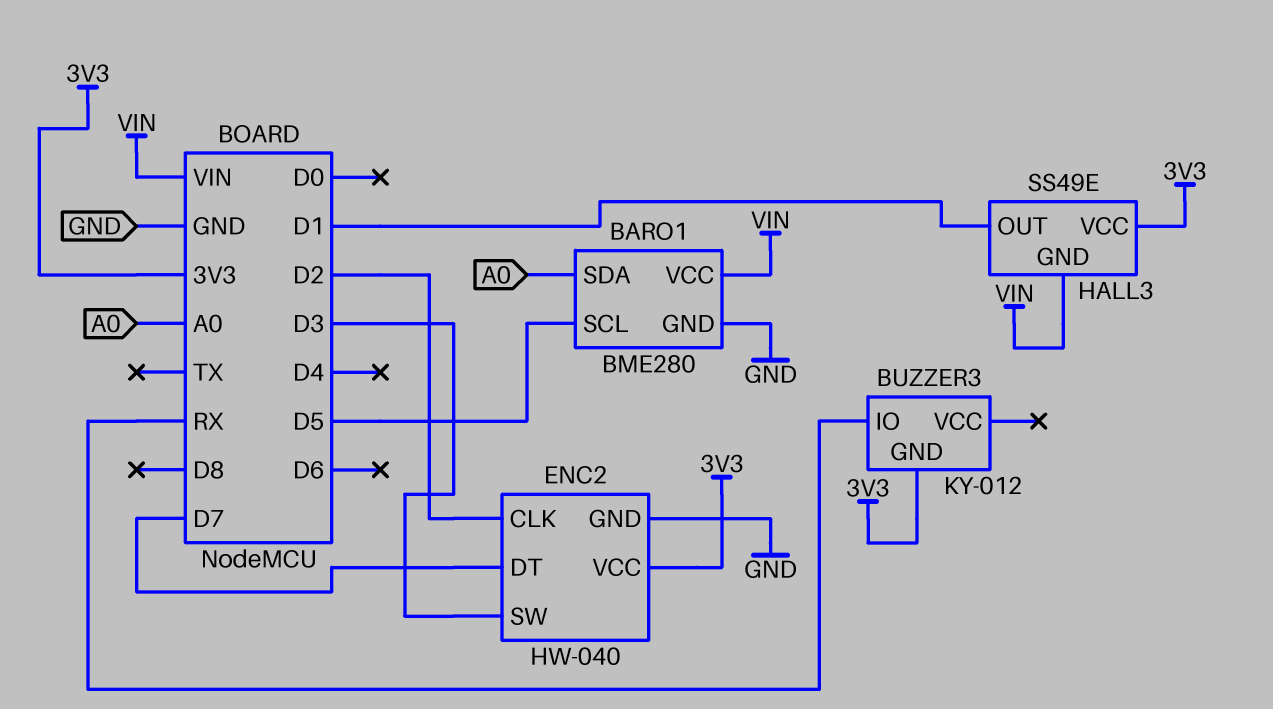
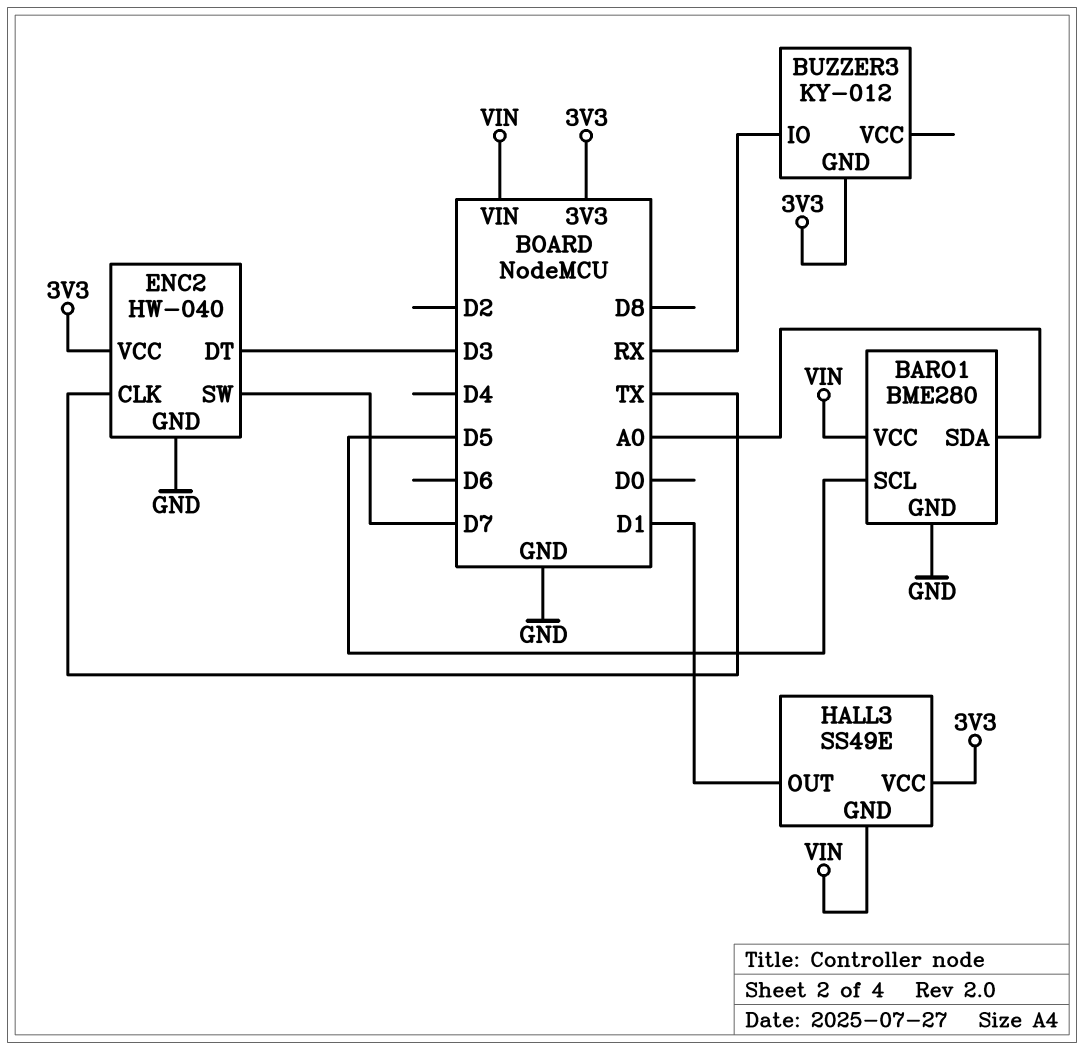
ENC2 pin CLK: D2 -> TX
ENC2 pin DT: D7 -> D3
ENC2 pin SW: D3 -> D7

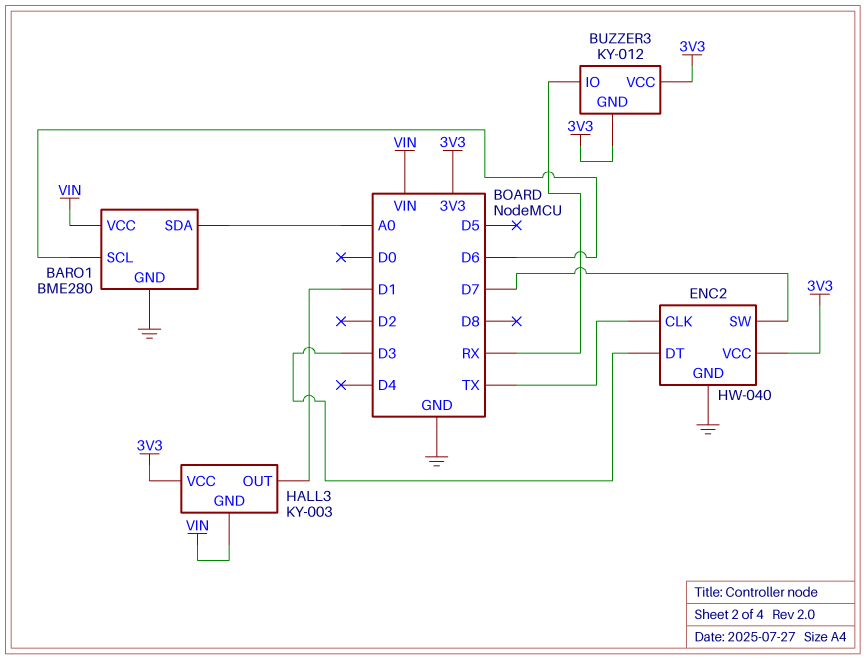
BARO1 pin SCL: D5 -> D6
BUZZER3 pin VCC: none -> 3V3
HALL3: SS49E -> KY-003

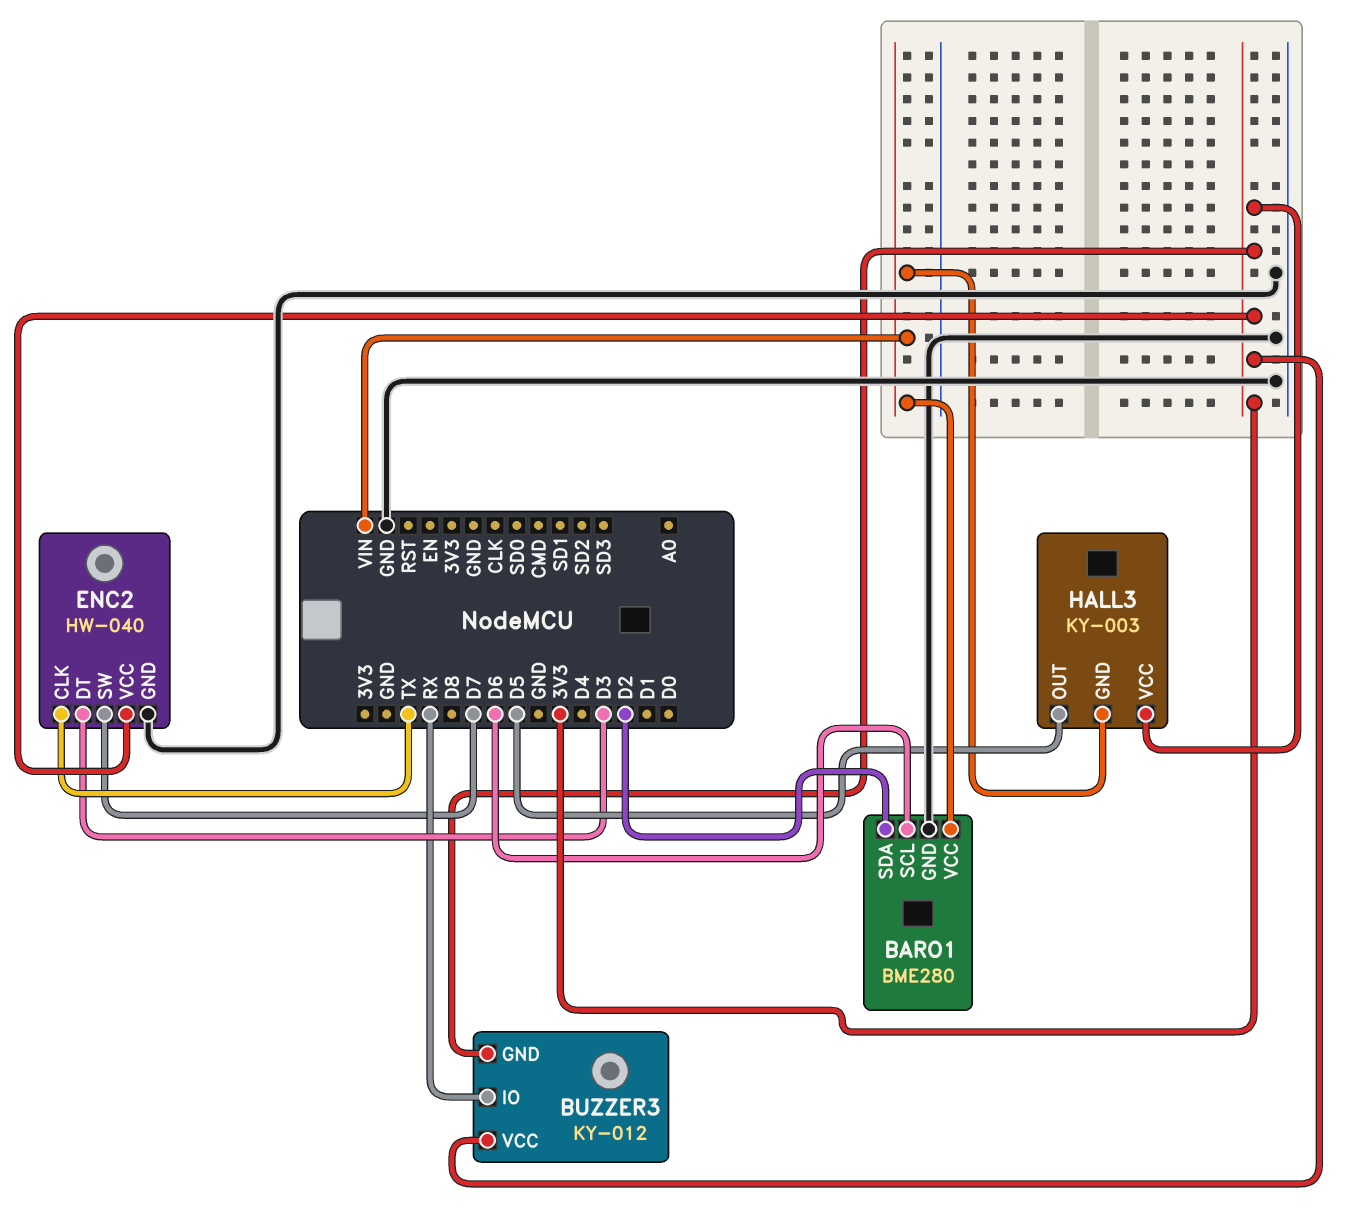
BARO1 pin SDA: A0 -> D2
HALL3 pin OUT: D1 -> D5

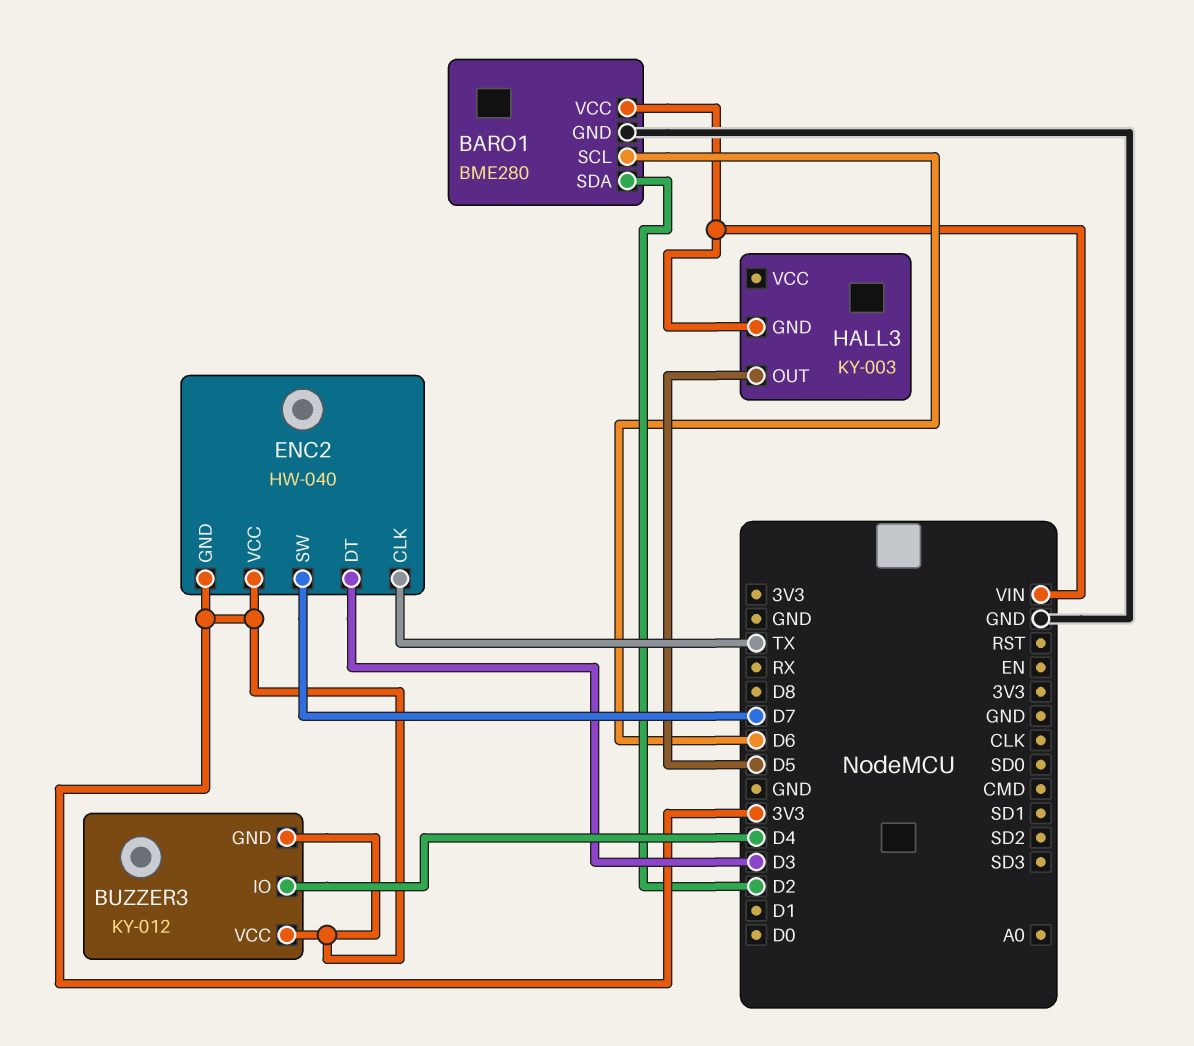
BUZZER3 pin IO: RX -> D4
ENC2 pin GND: GND -> 3V3
HALL3 pin VCC: 3V3 -> none

